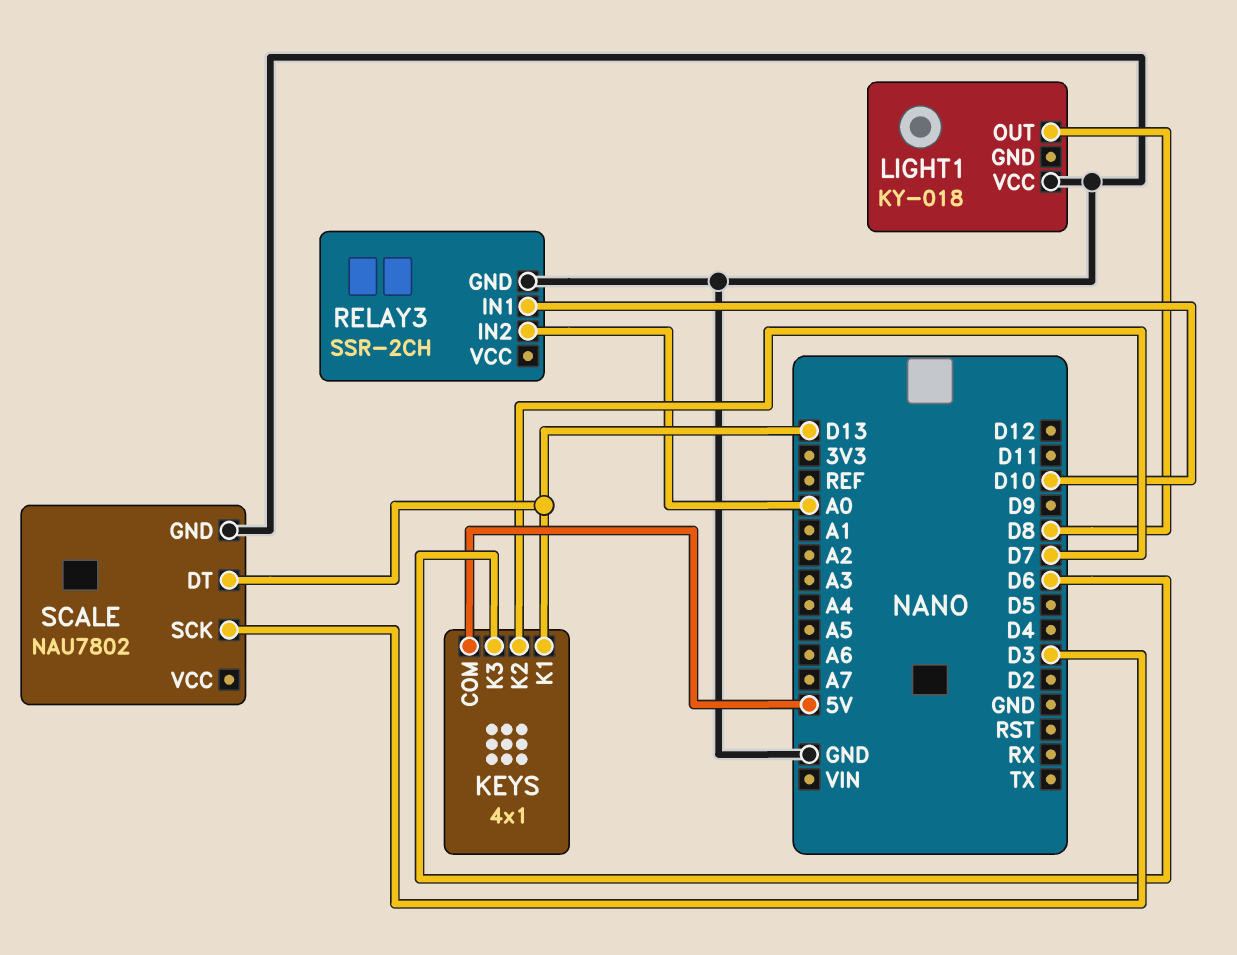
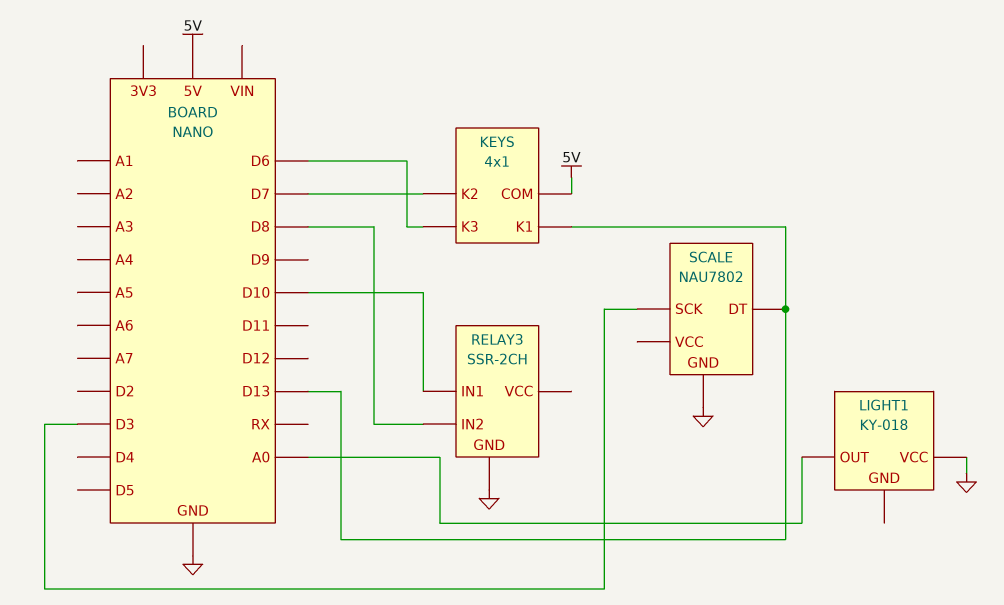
LIGHT1 pin OUT: D8 -> A0
RELAY3 pin IN2: A0 -> D8

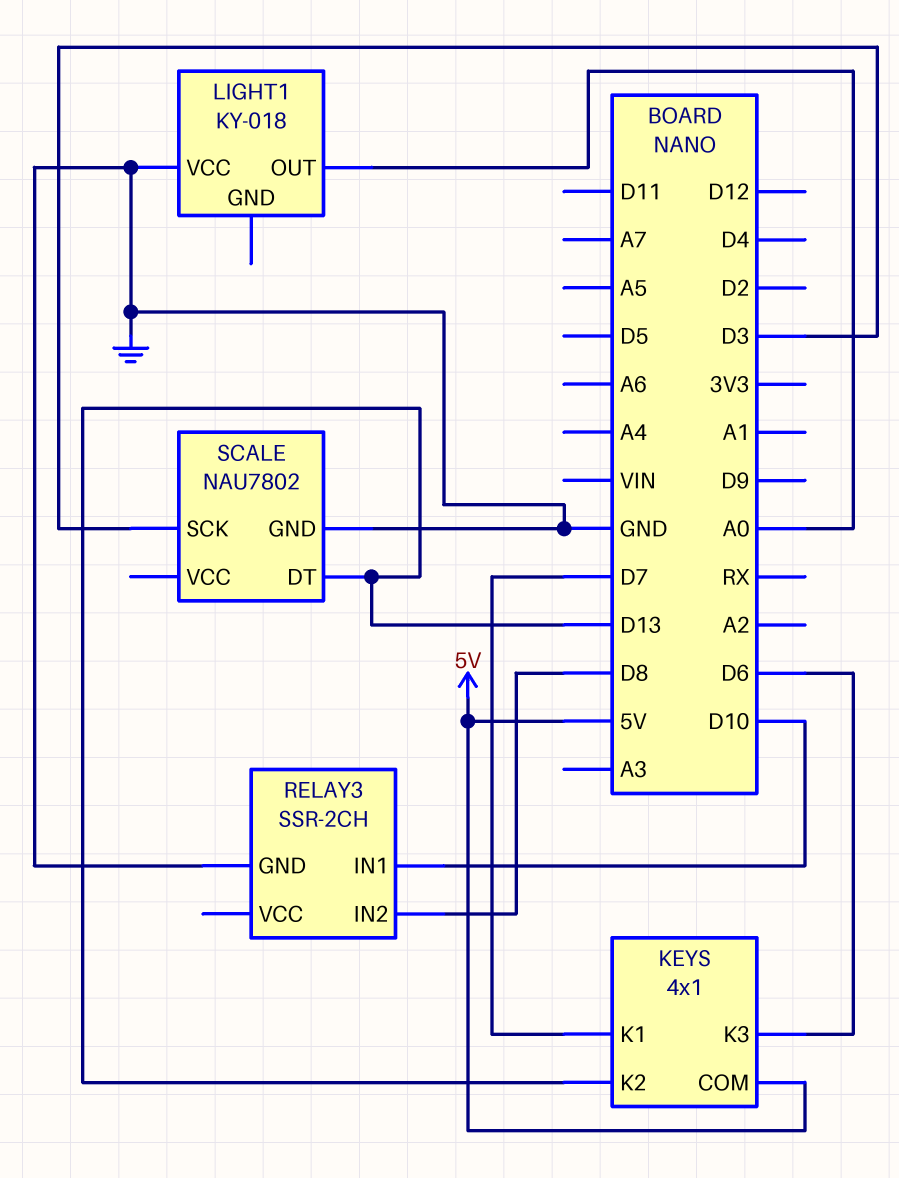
KEYS pin K1: D13 -> D7
KEYS pin K2: D7 -> D13

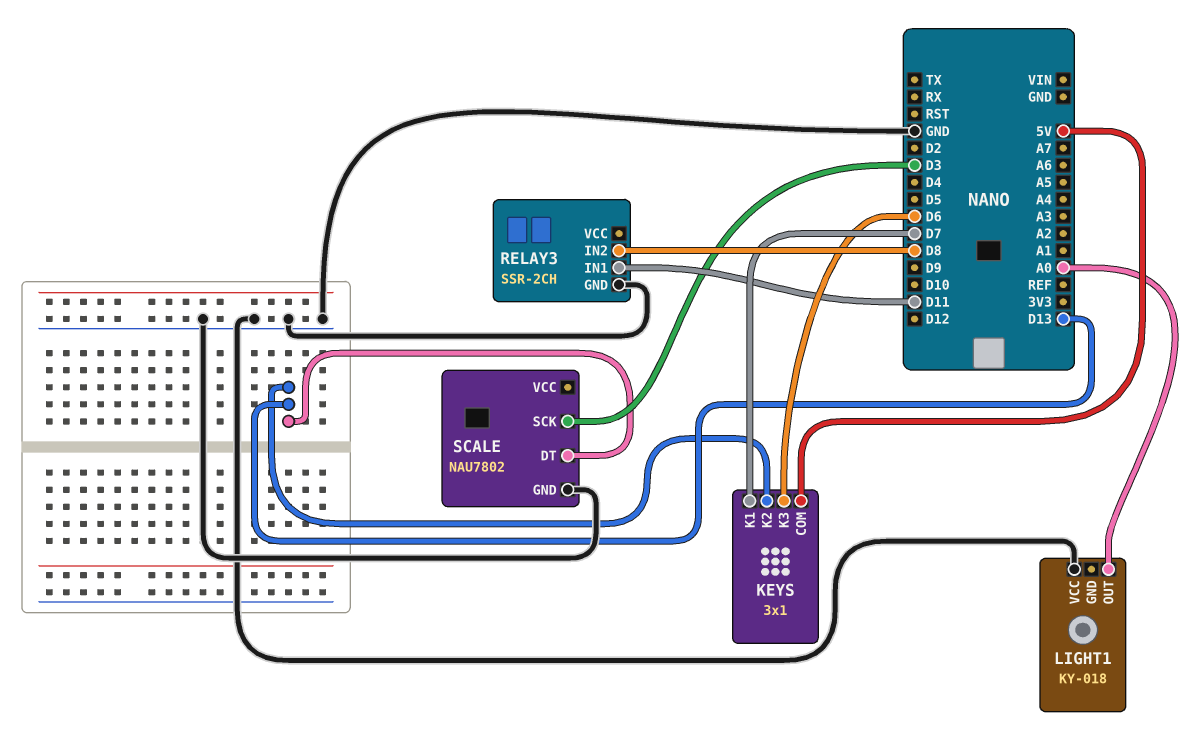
KEYS: 4x1 -> 3x1
RELAY3 pin IN1: D10 -> D11

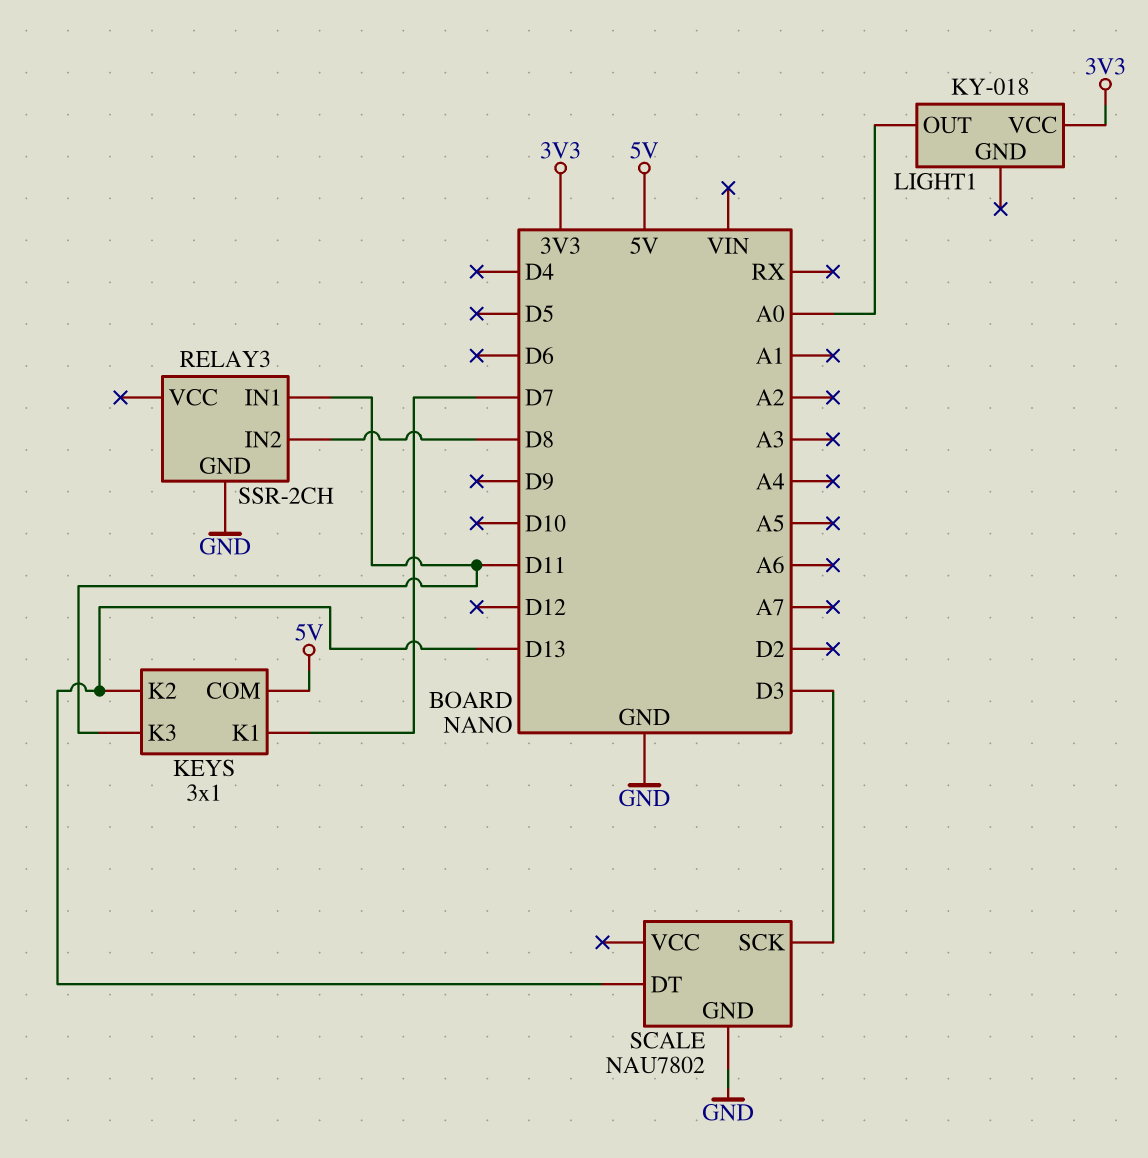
KEYS pin K3: D6 -> D11
LIGHT1 pin VCC: GND -> 3V3

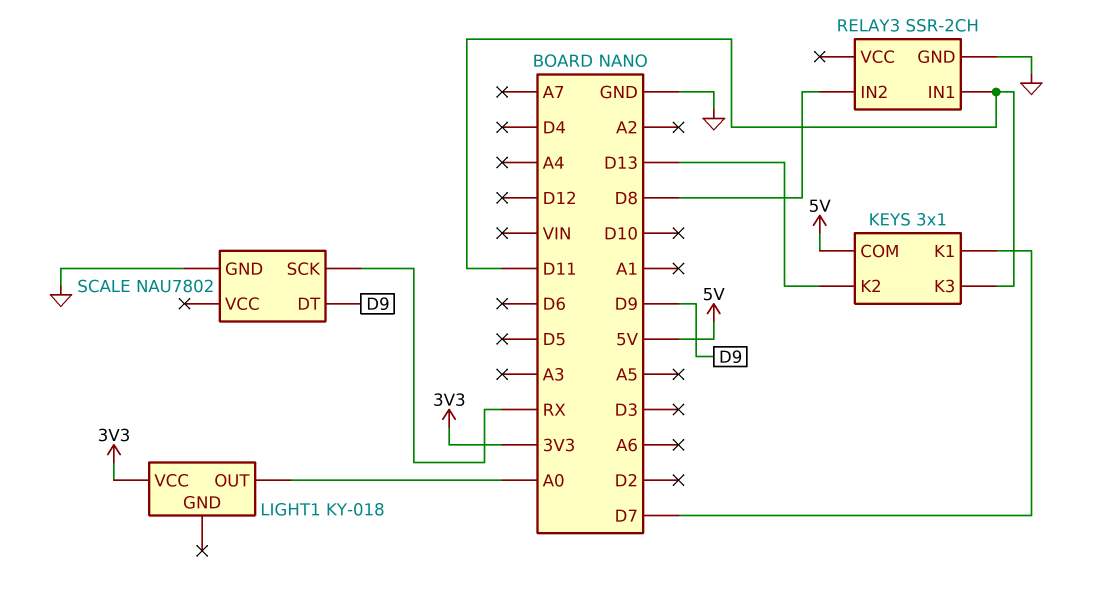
SCALE pin DT: D13 -> D9
SCALE pin SCK: D3 -> RX

